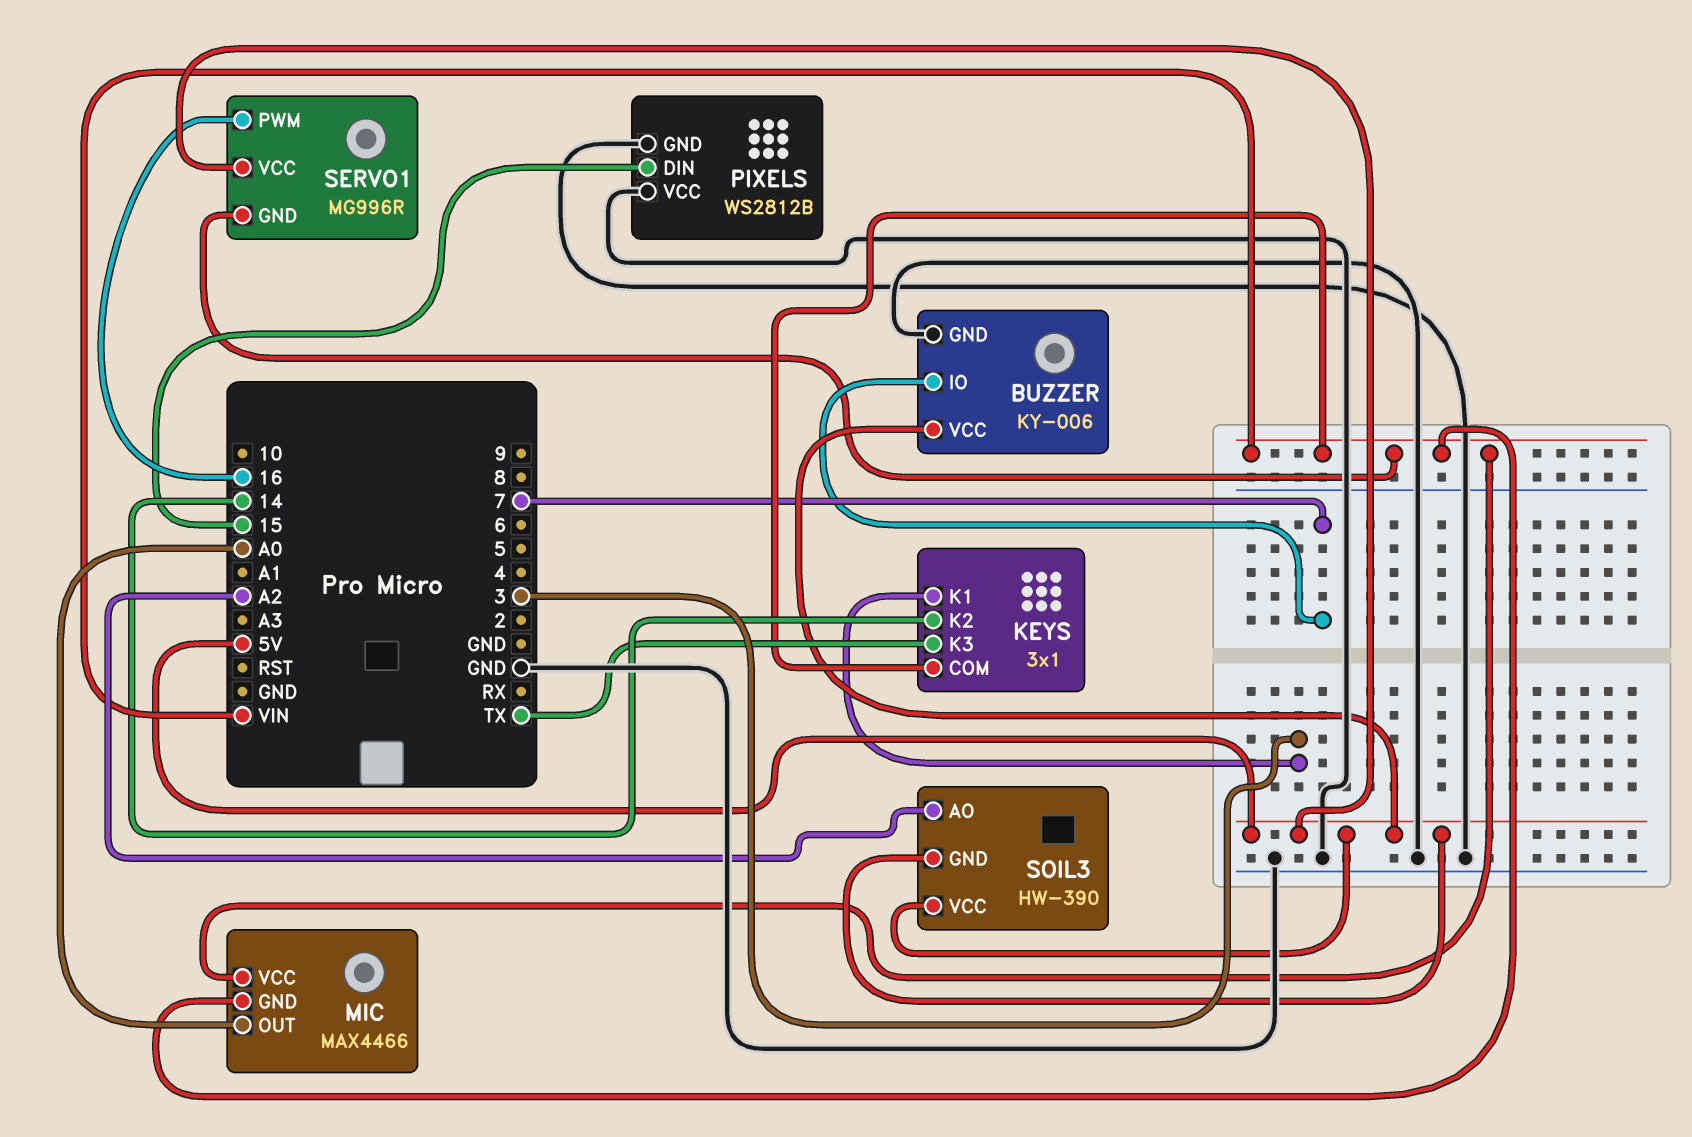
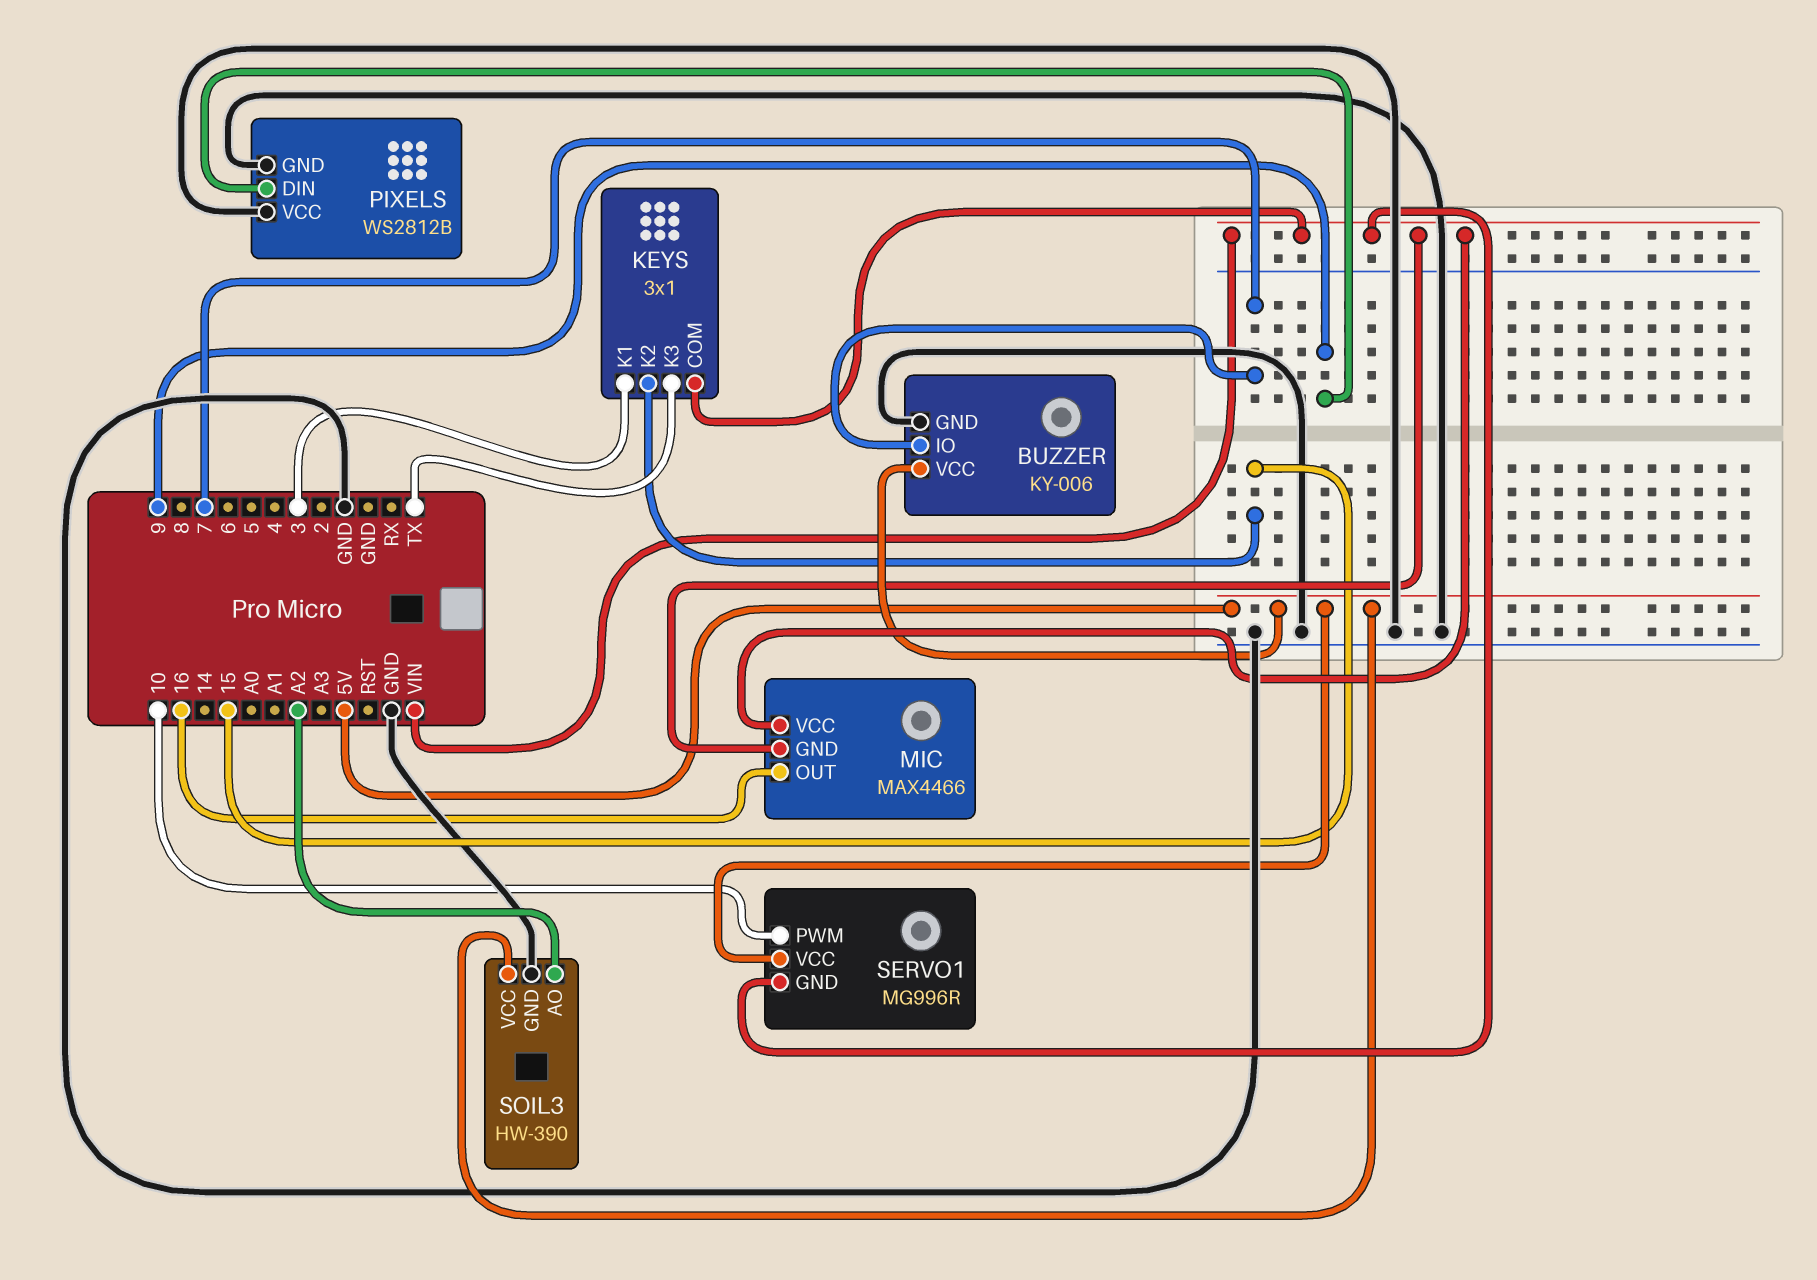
KEYS pin K2: 14 -> 15
MIC pin OUT: A0 -> 16
PIXELS pin DIN: 15 -> 9
SERVO1 pin PWM: 16 -> 10
SOIL3 pin GND: 5V -> GND

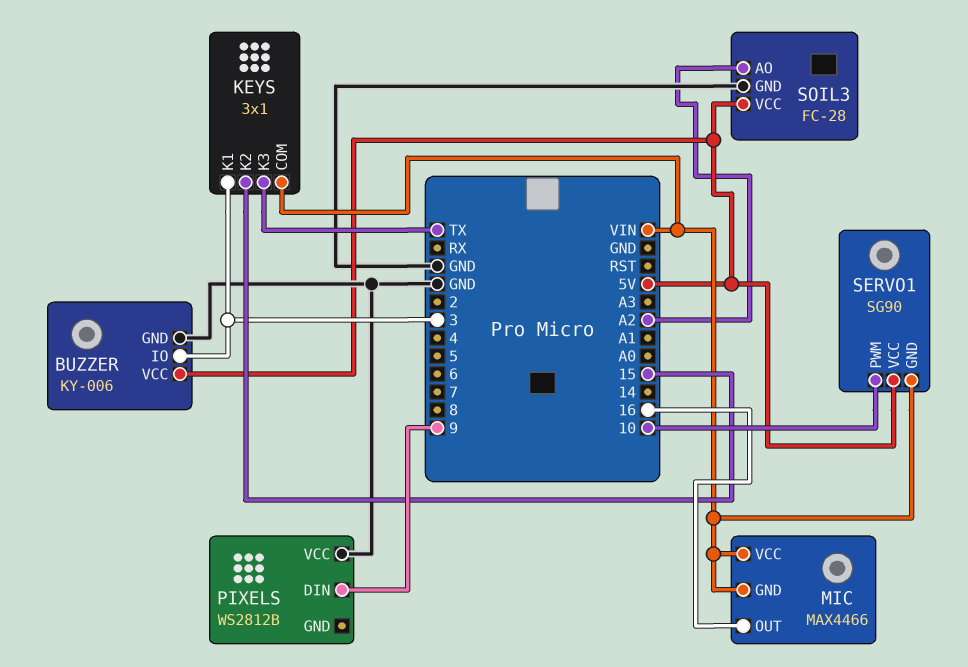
BUZZER pin IO: 7 -> 3
PIXELS pin GND: GND -> none
SERVO1: MG996R -> SG90
SOIL3: HW-390 -> FC-28

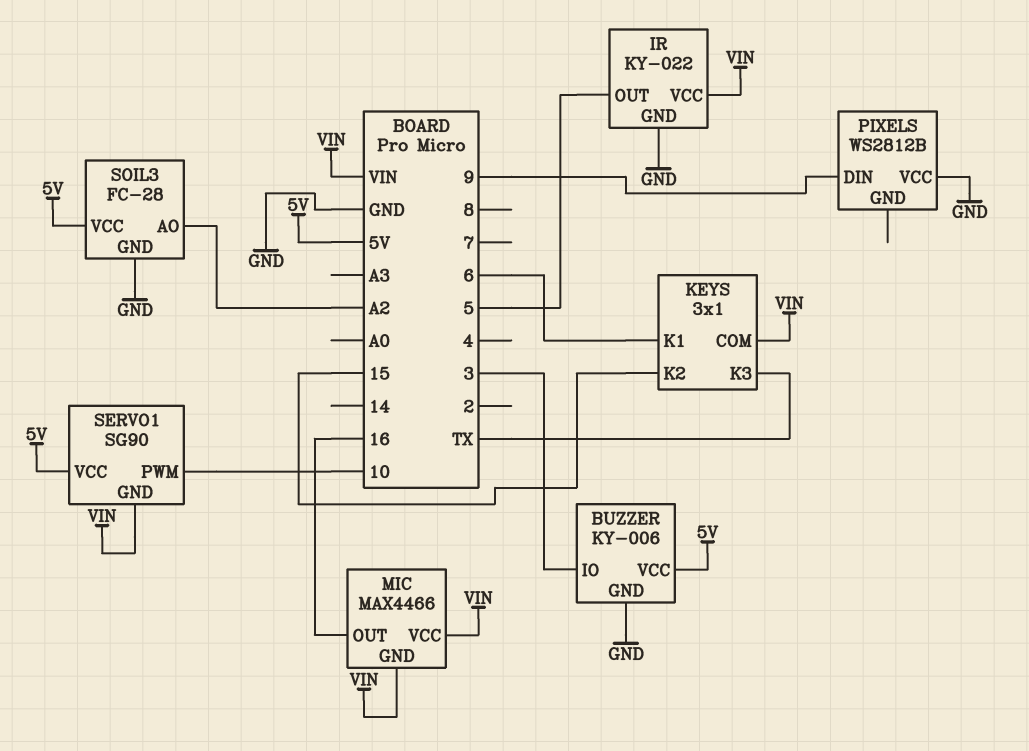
IR: none -> KY-022
IR pin GND: none -> GND
IR pin OUT: none -> 5
IR pin VCC: none -> VIN
KEYS pin K1: 3 -> 6

